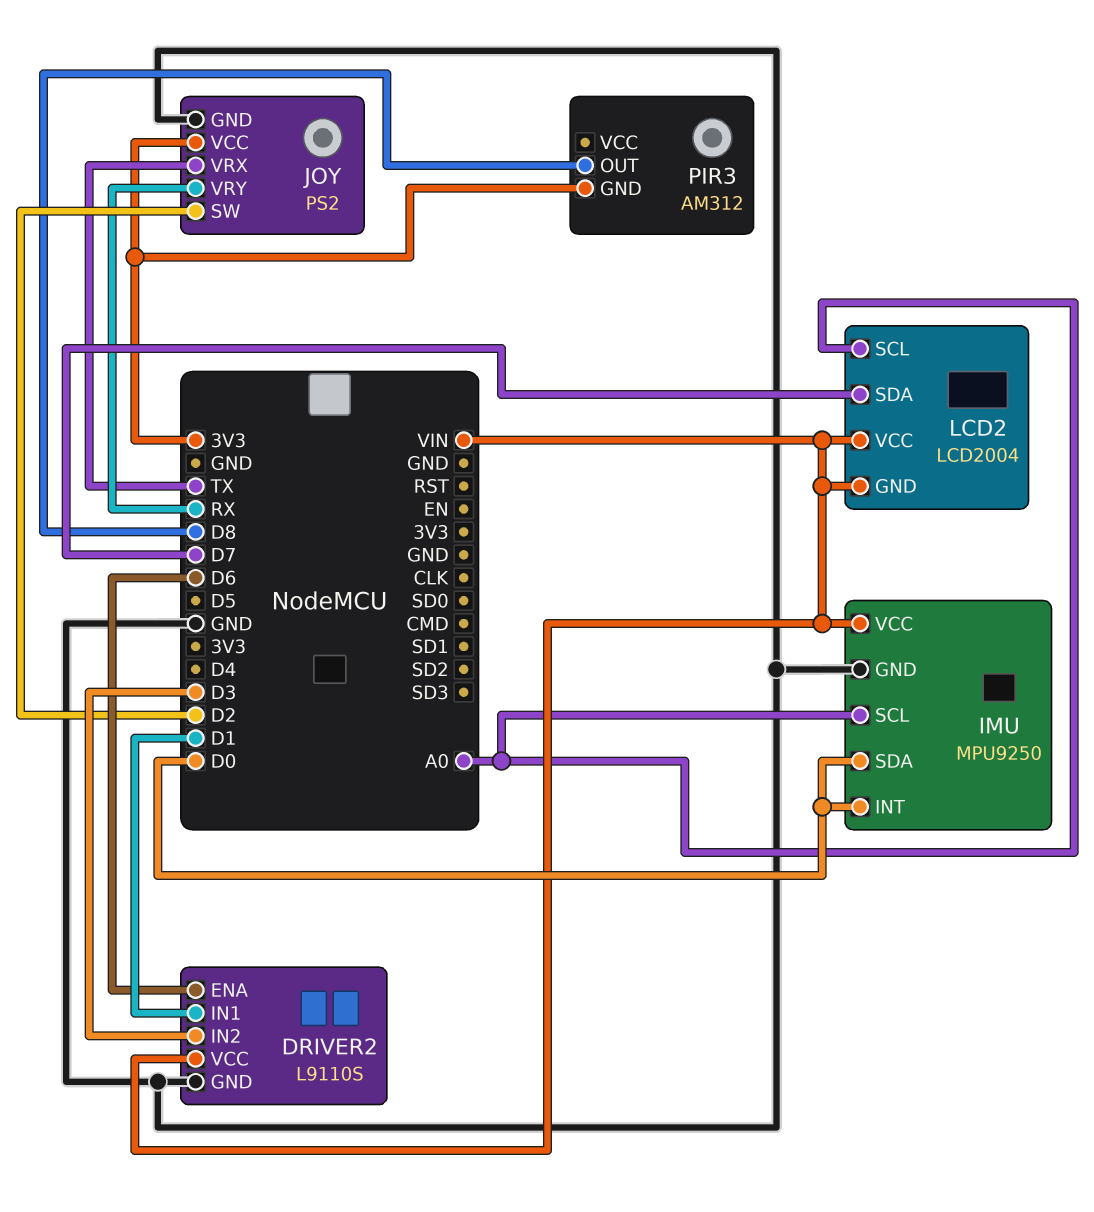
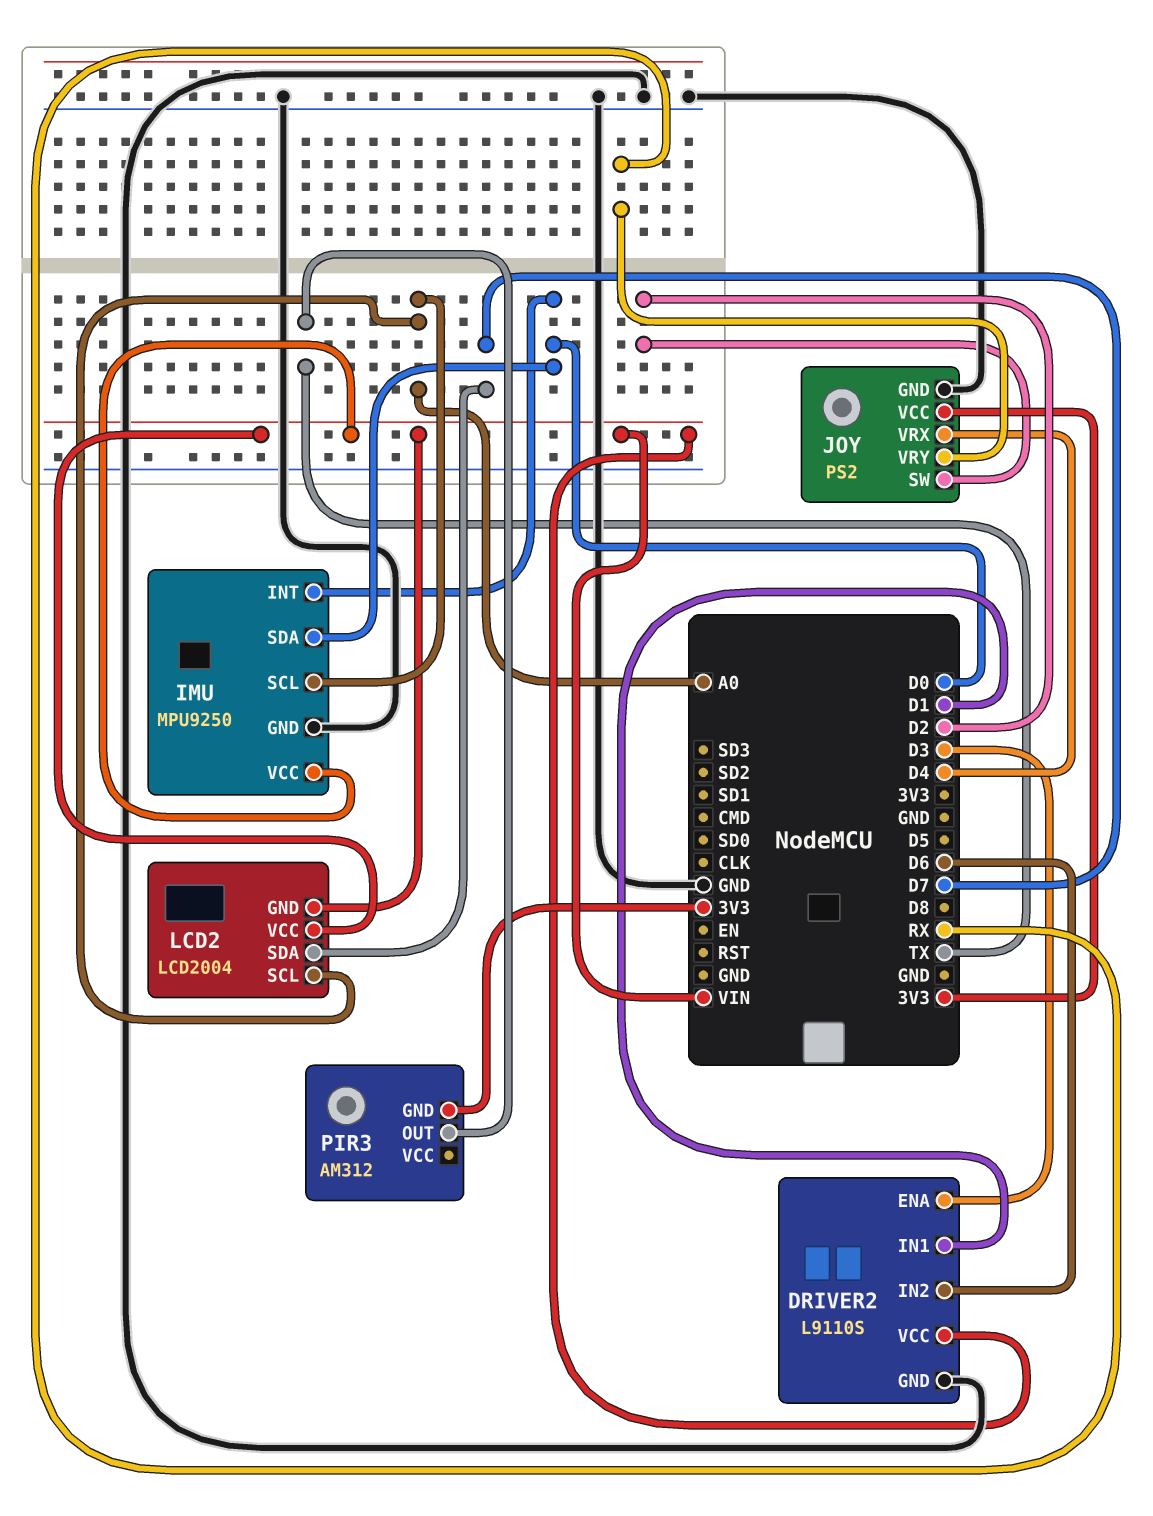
DRIVER2 pin ENA: D6 -> D3
DRIVER2 pin IN2: D3 -> D6
JOY pin VRX: TX -> D4
PIR3 pin OUT: D8 -> TX

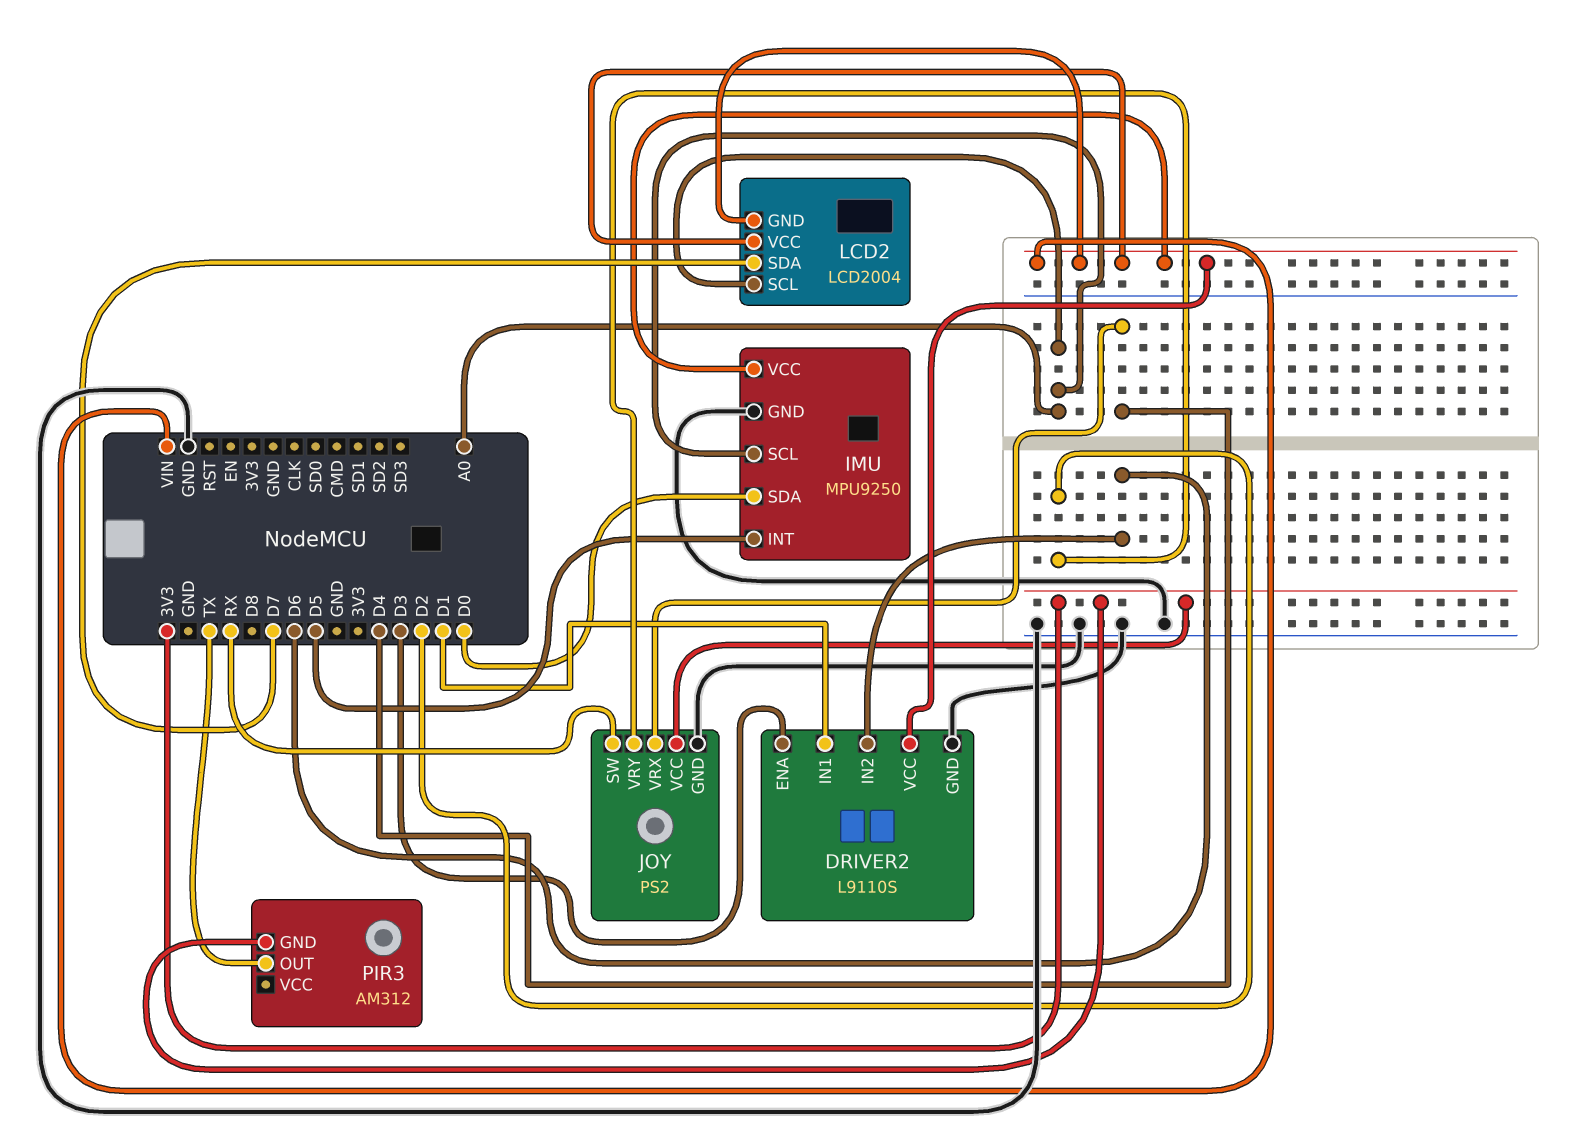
IMU pin INT: D0 -> D5
JOY pin SW: D2 -> RX
JOY pin VRY: RX -> D2

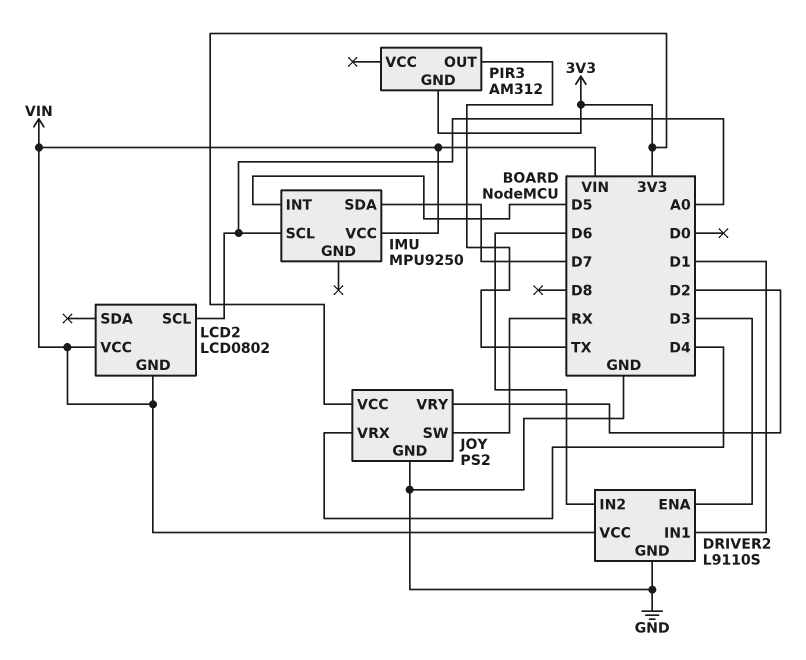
IMU pin GND: GND -> none
IMU pin SDA: D0 -> D7
LCD2: LCD2004 -> LCD0802
LCD2 pin SDA: D7 -> none

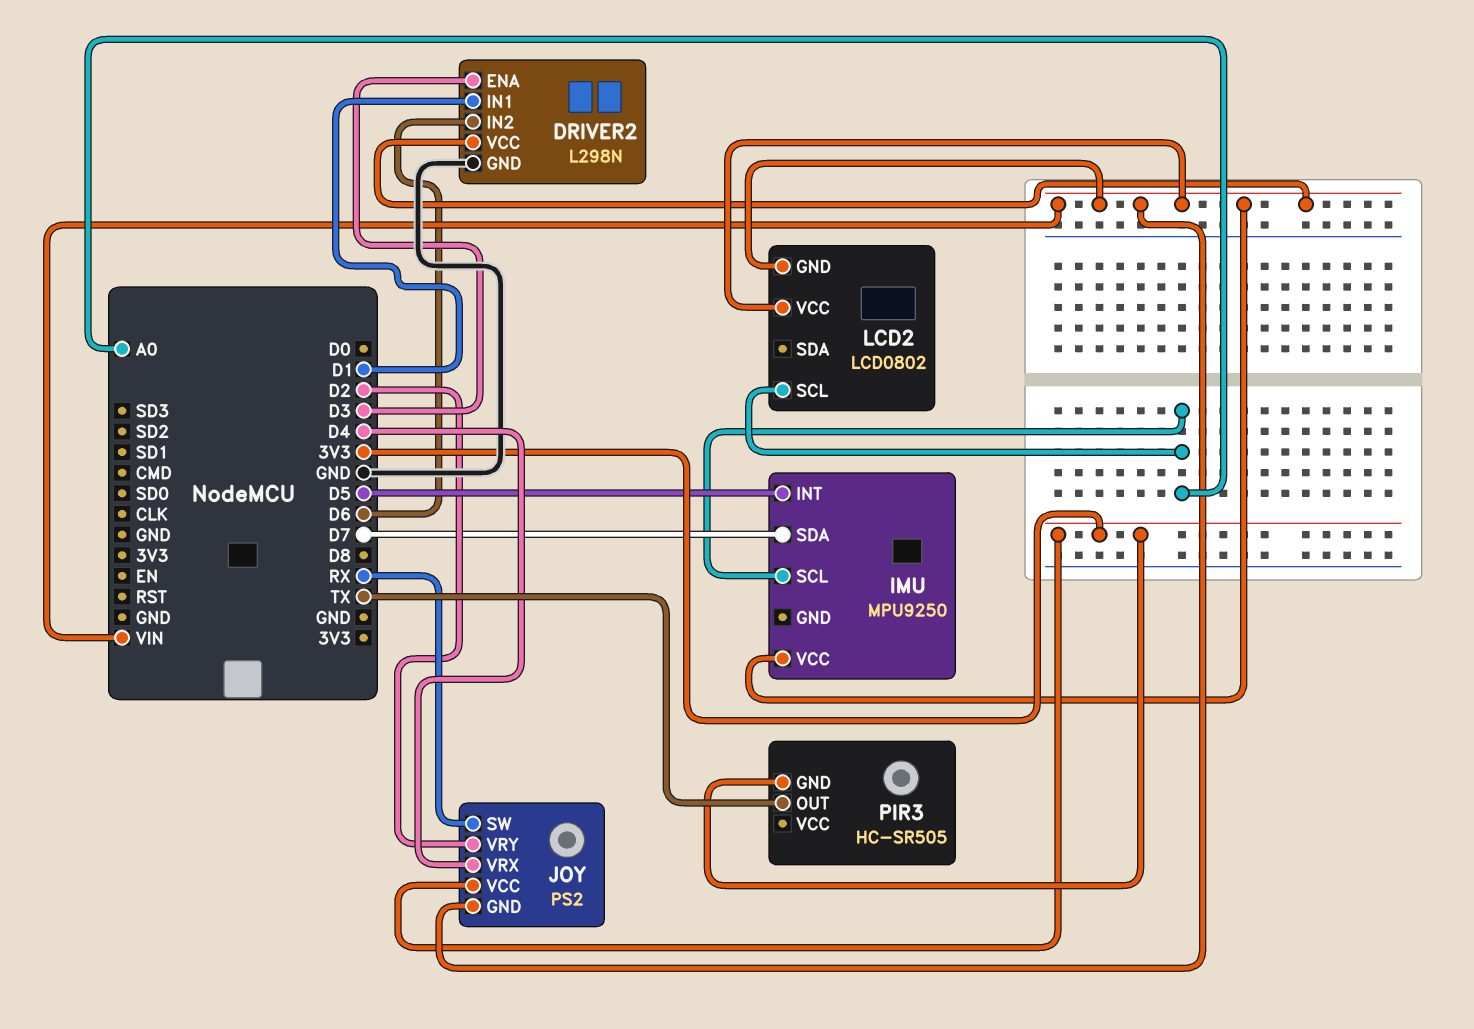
DRIVER2: L9110S -> L298N
JOY pin GND: GND -> VIN
PIR3: AM312 -> HC-SR505

